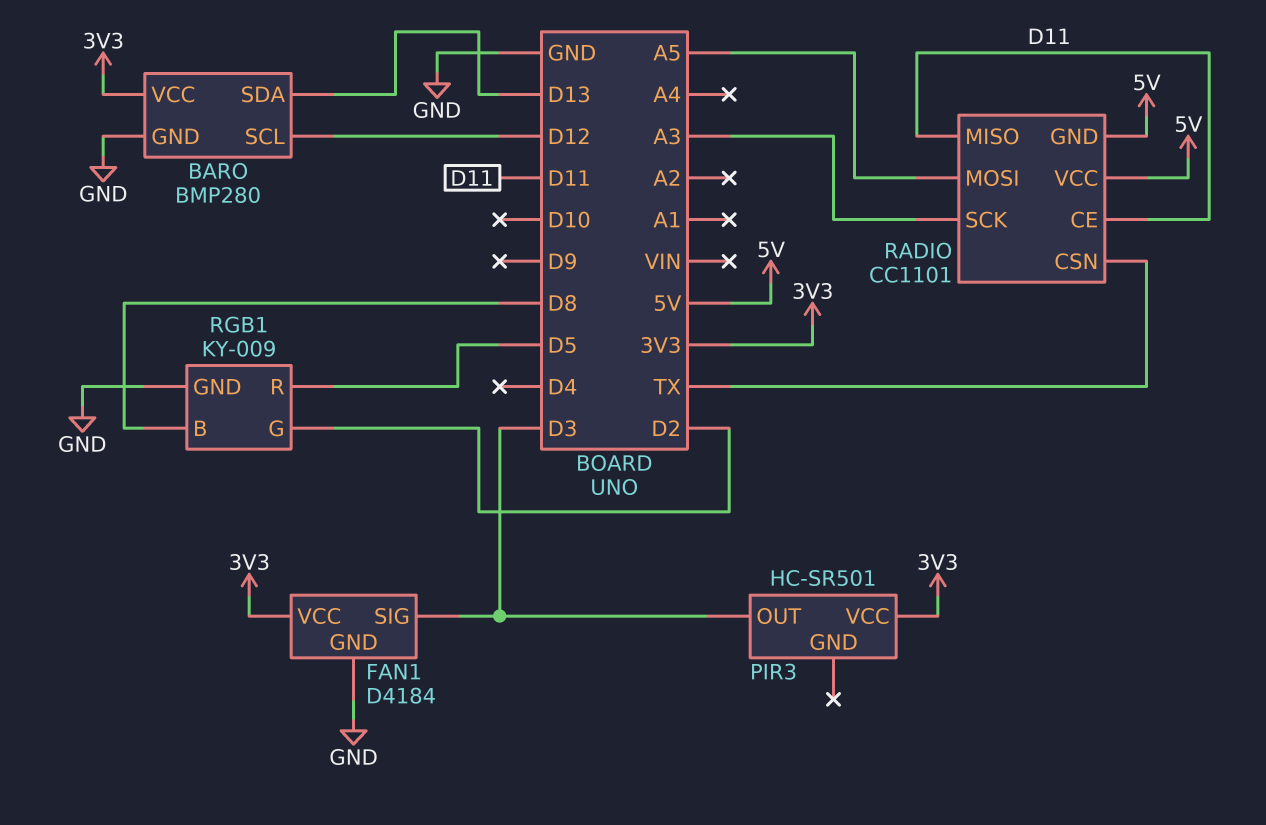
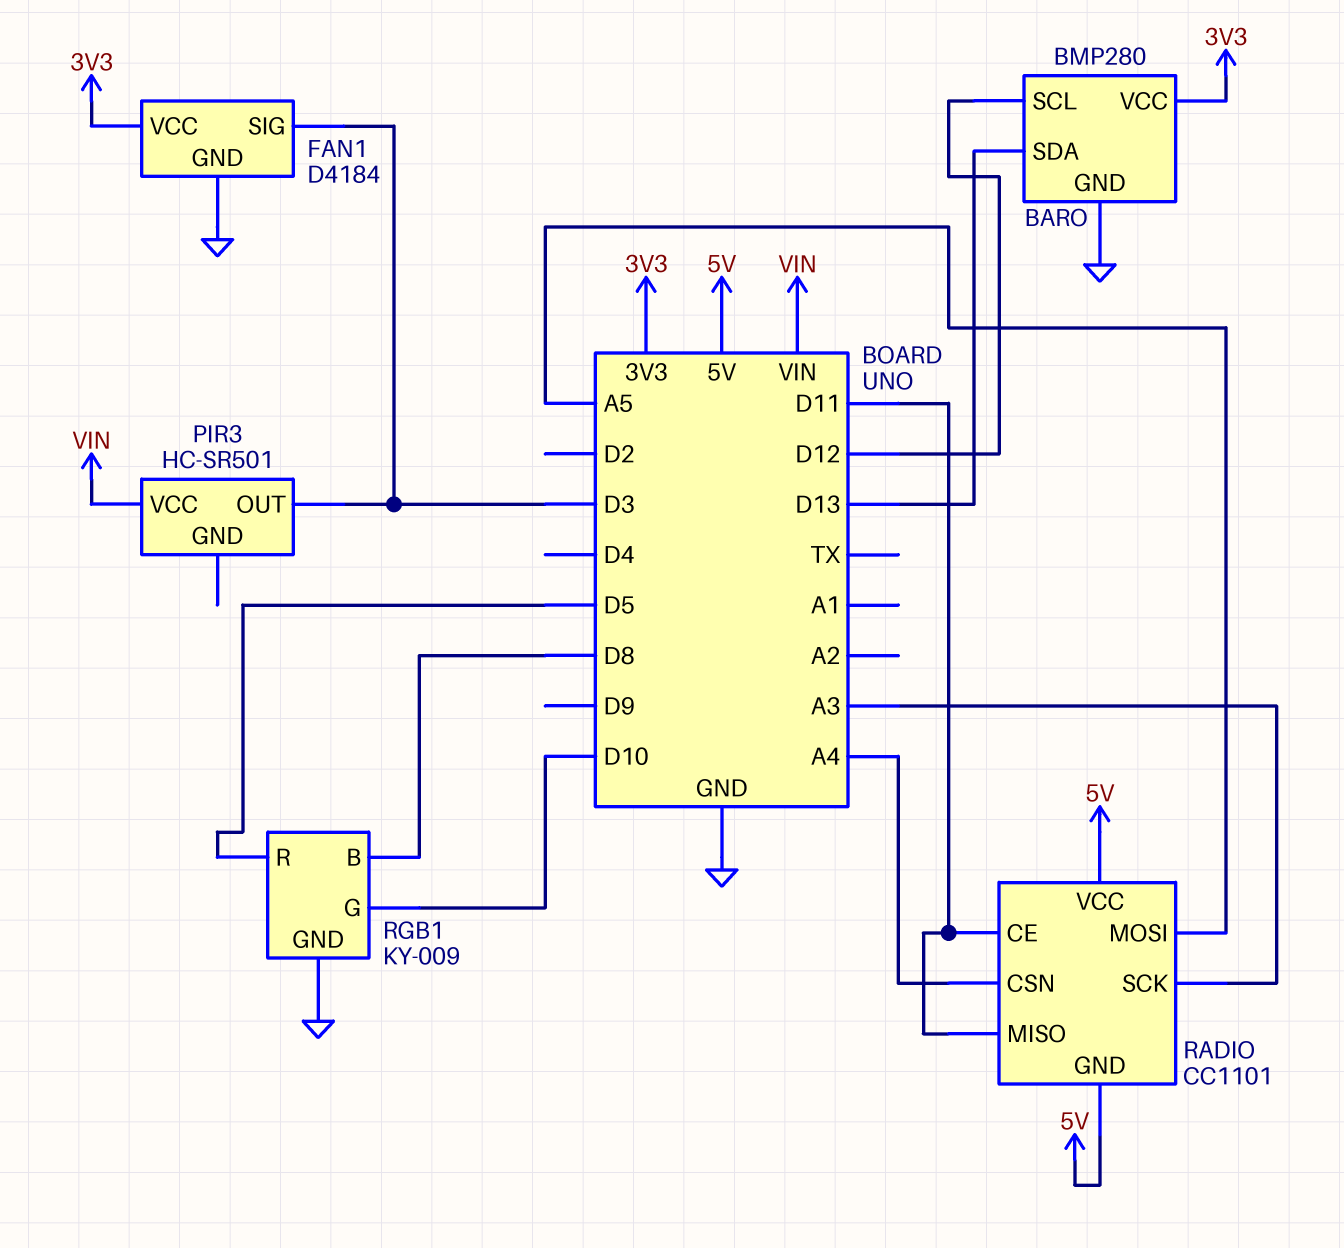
PIR3 pin VCC: 3V3 -> VIN
RADIO pin CSN: TX -> A4
RGB1 pin G: D2 -> D10

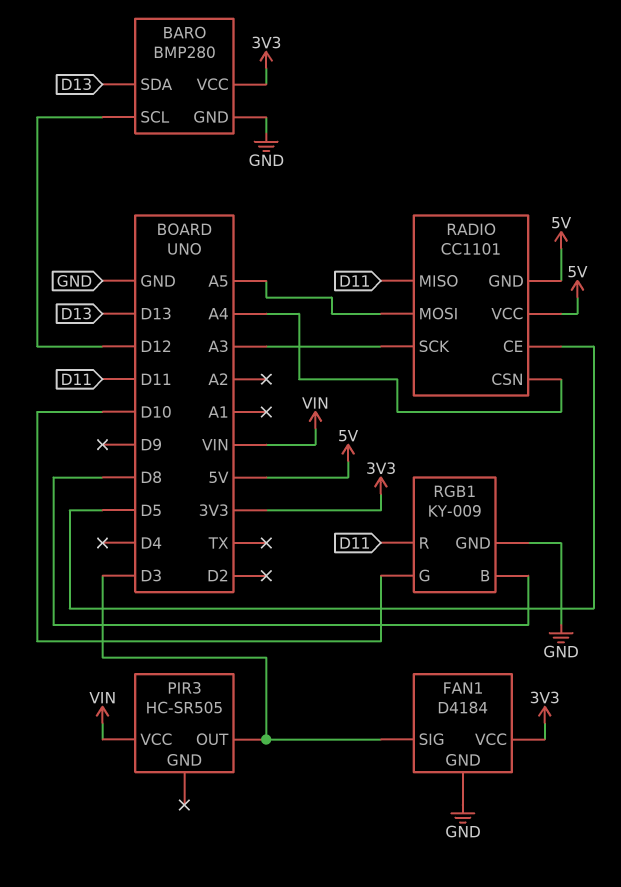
PIR3: HC-SR501 -> HC-SR505
RADIO pin CE: D11 -> D5
RGB1 pin R: D5 -> D11

